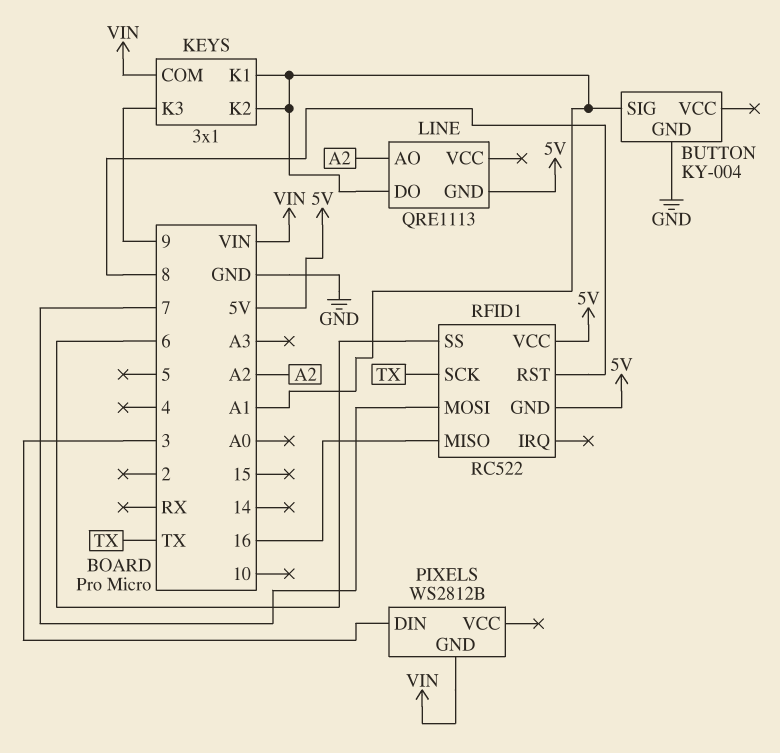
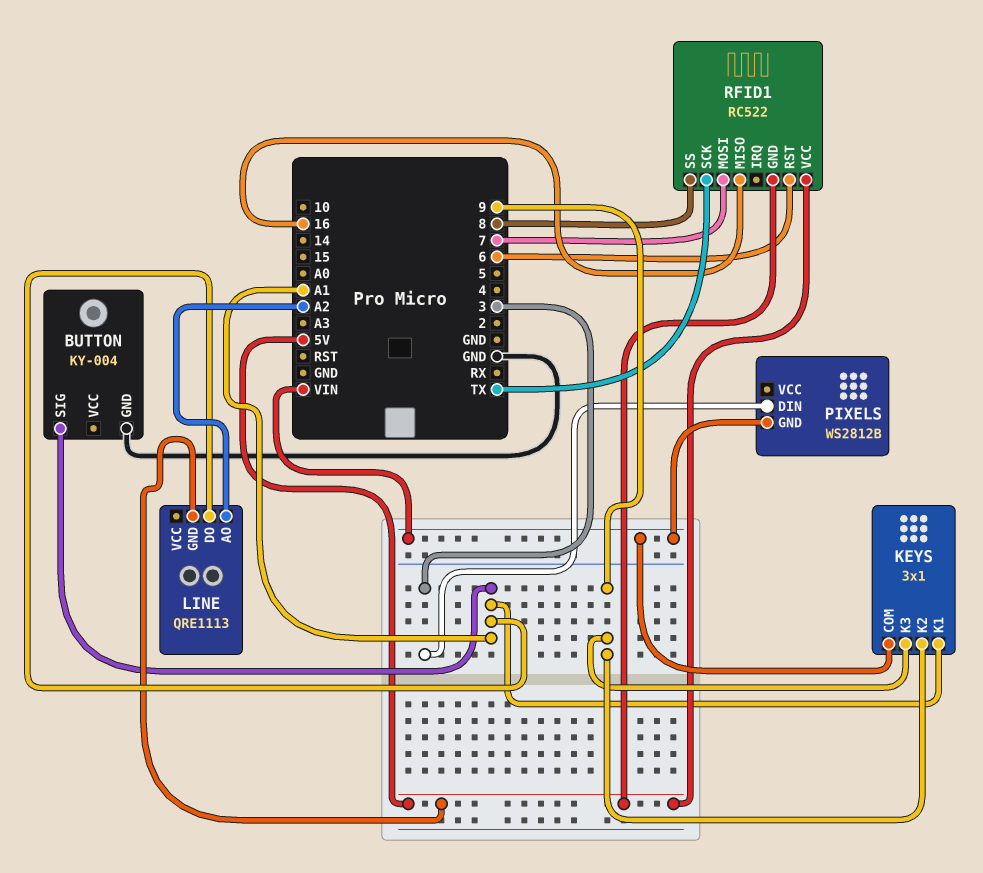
KEYS pin K2: A1 -> 9
RFID1 pin RST: 8 -> 6
RFID1 pin SS: 6 -> 8

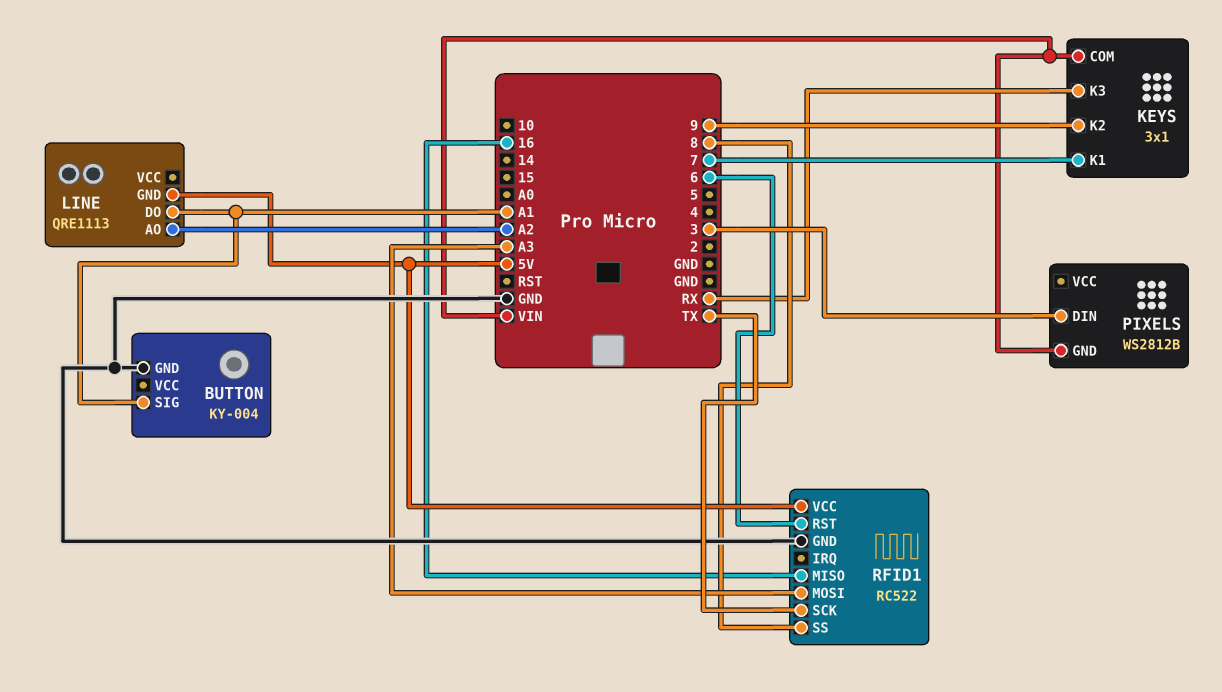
KEYS pin K1: A1 -> 7
KEYS pin K3: 9 -> RX
RFID1 pin GND: 5V -> GND
RFID1 pin MOSI: 7 -> A3

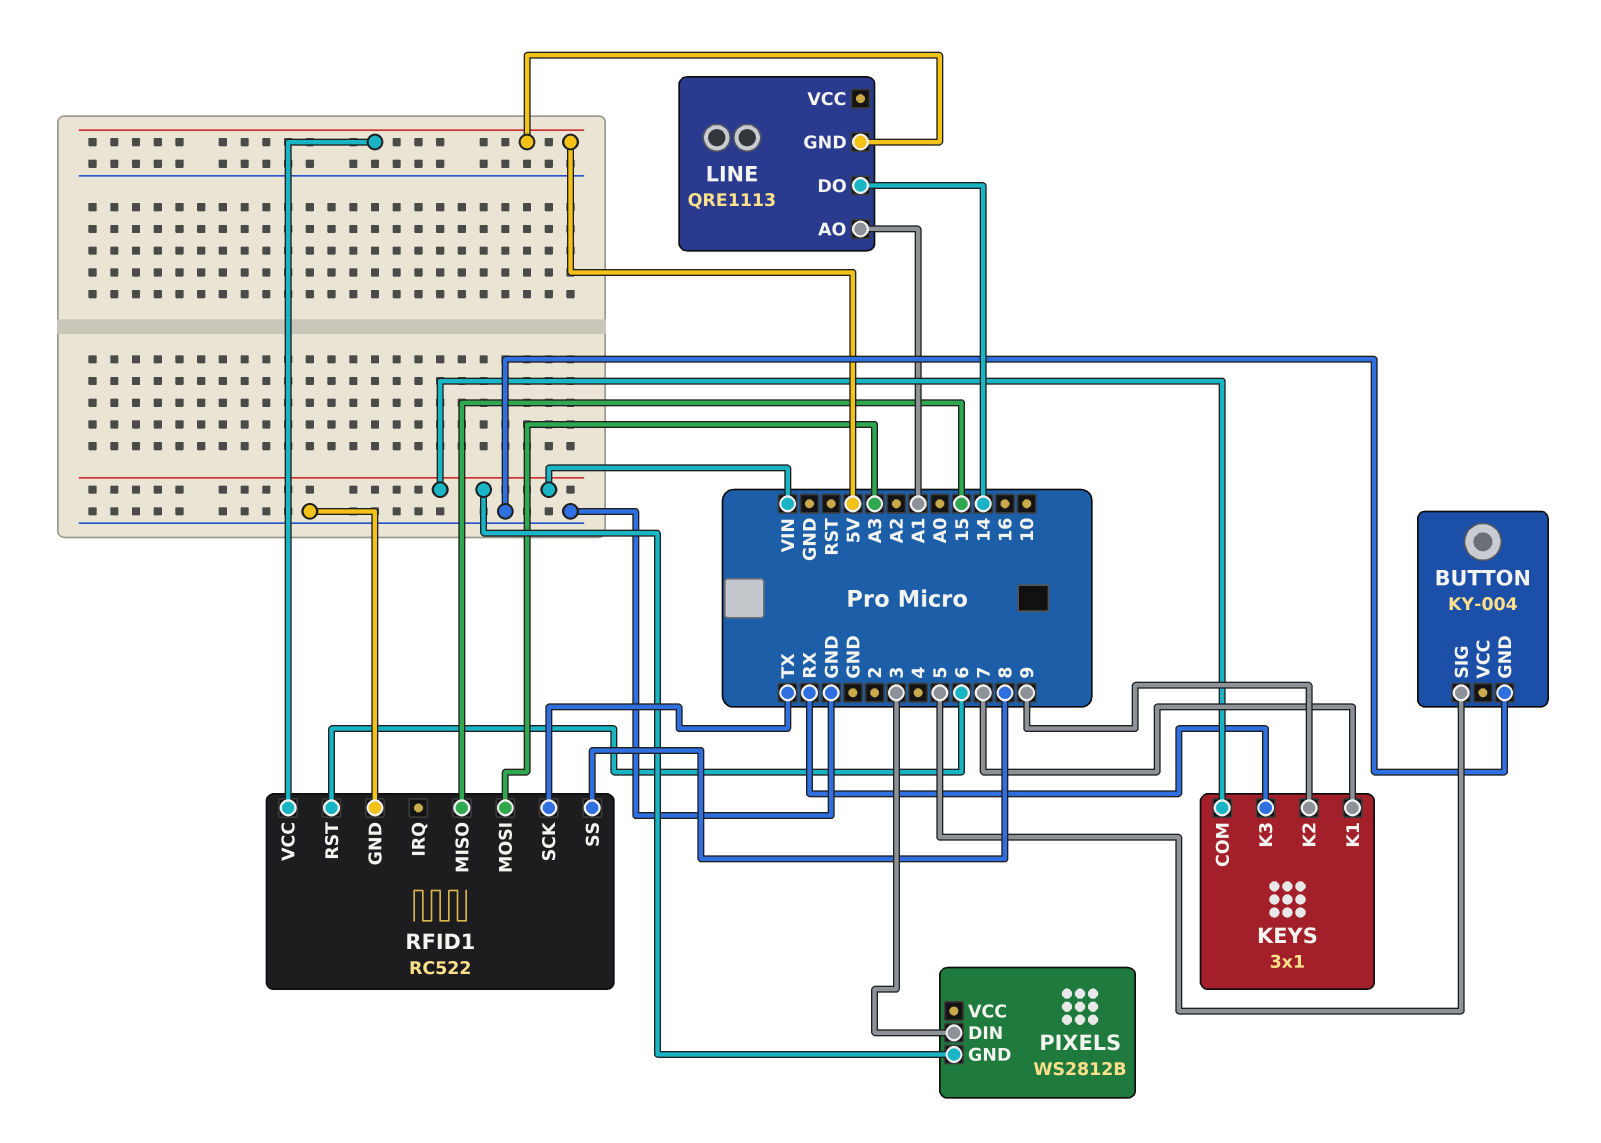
BUTTON pin SIG: A1 -> 5
LINE pin AO: A2 -> A1
LINE pin DO: A1 -> 14
RFID1 pin MISO: 16 -> 15

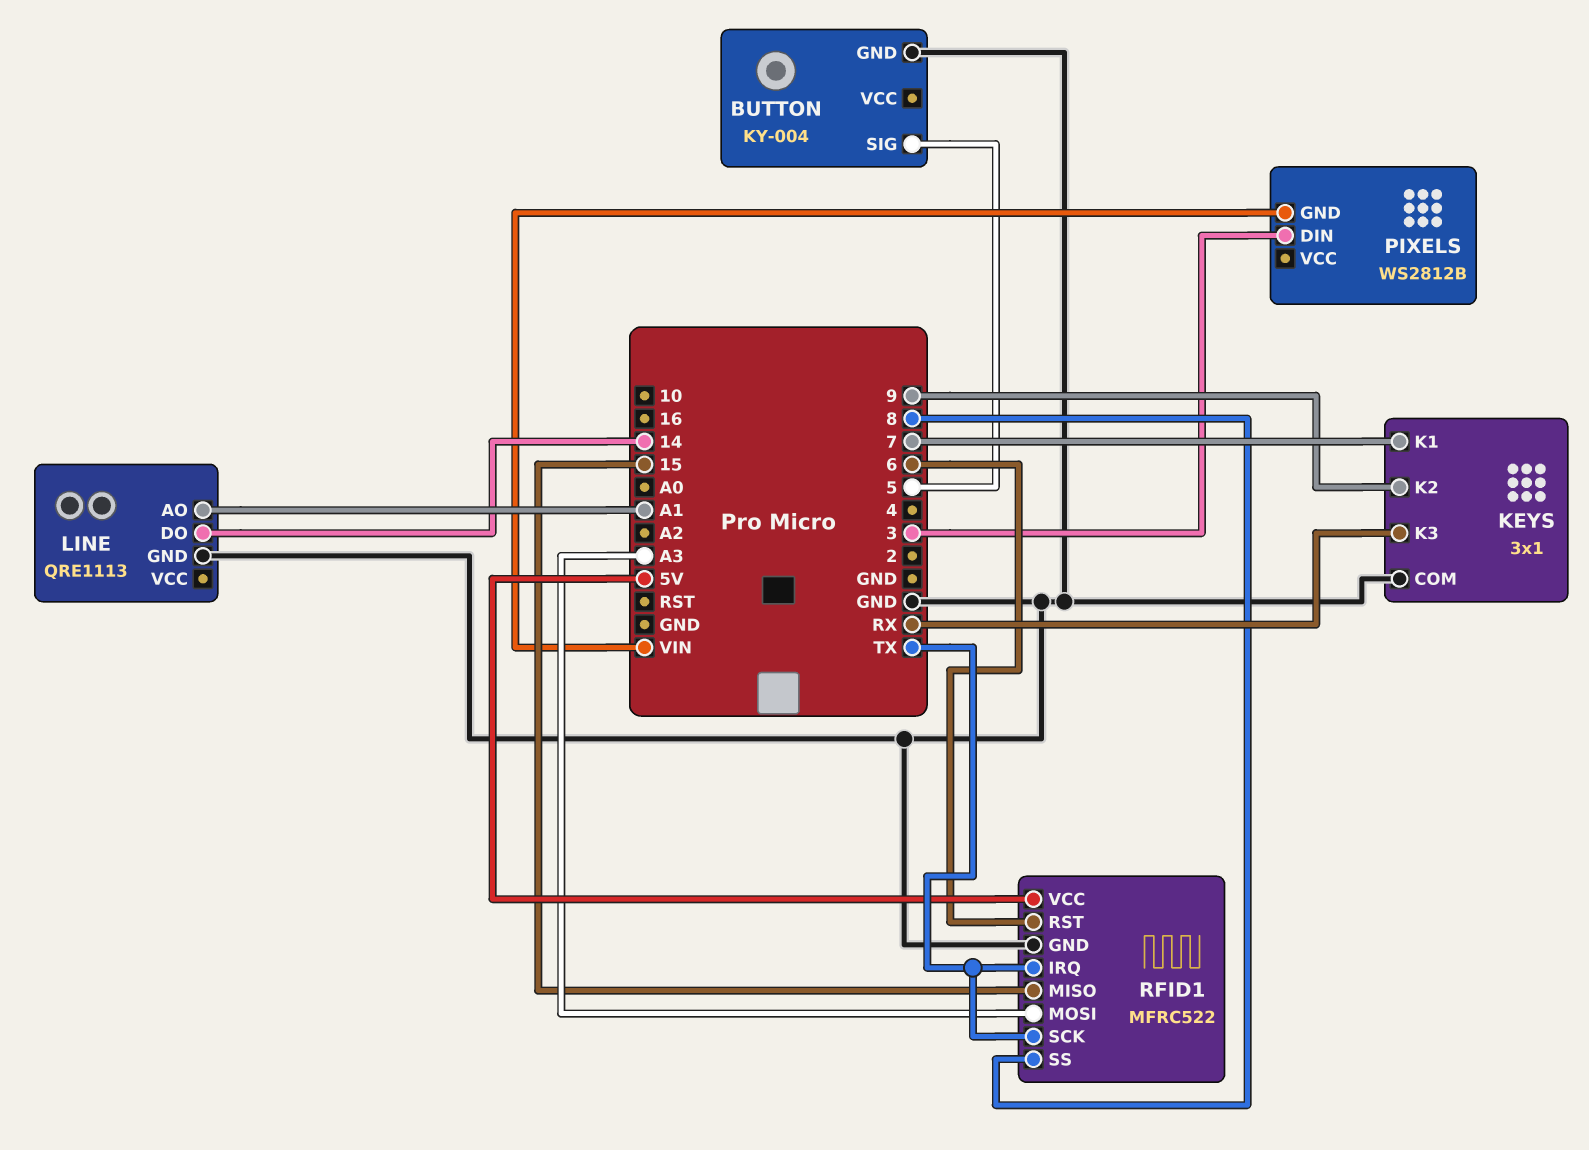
KEYS pin COM: VIN -> GND
LINE pin GND: 5V -> GND
RFID1: RC522 -> MFRC522
RFID1 pin IRQ: none -> TX

